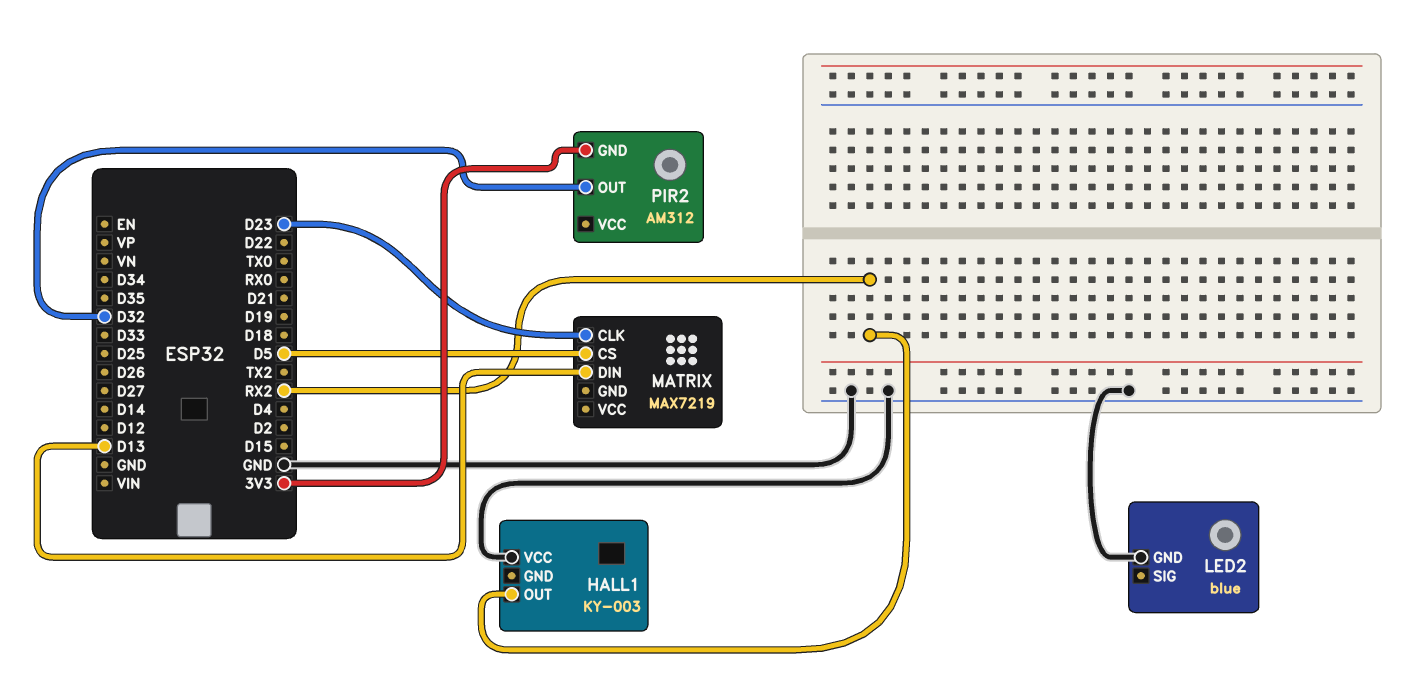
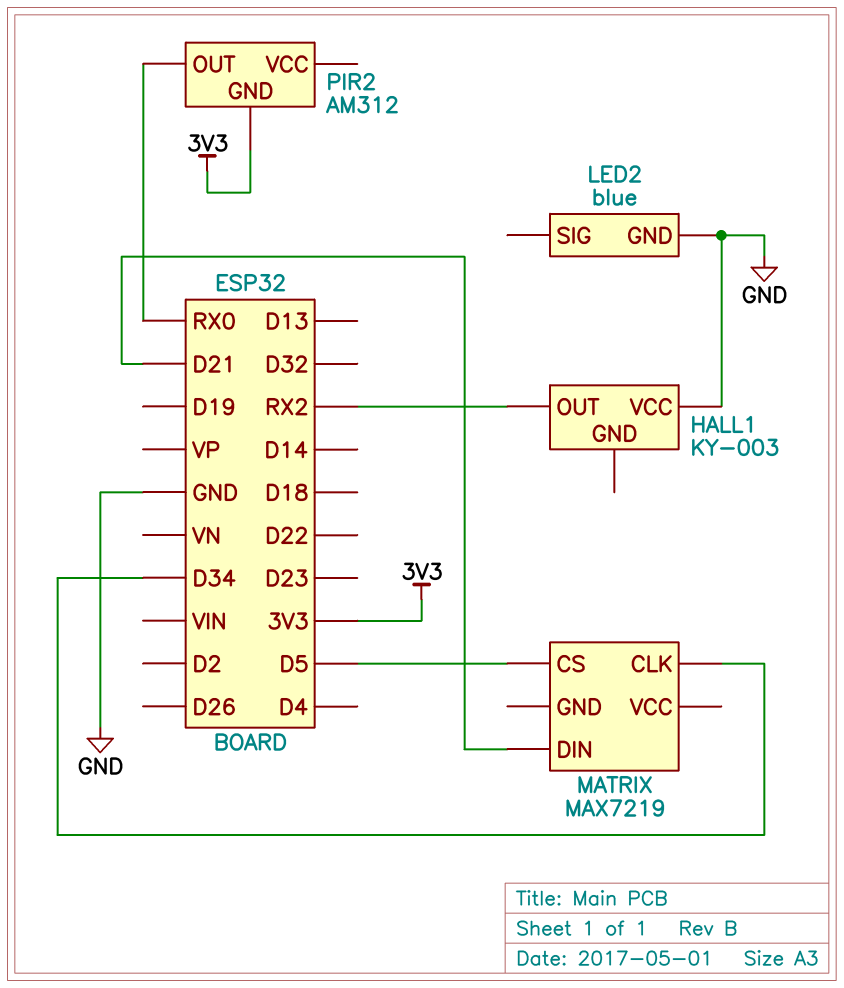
MATRIX pin CLK: D23 -> D34
MATRIX pin DIN: D13 -> D21
PIR2 pin OUT: D32 -> RX0

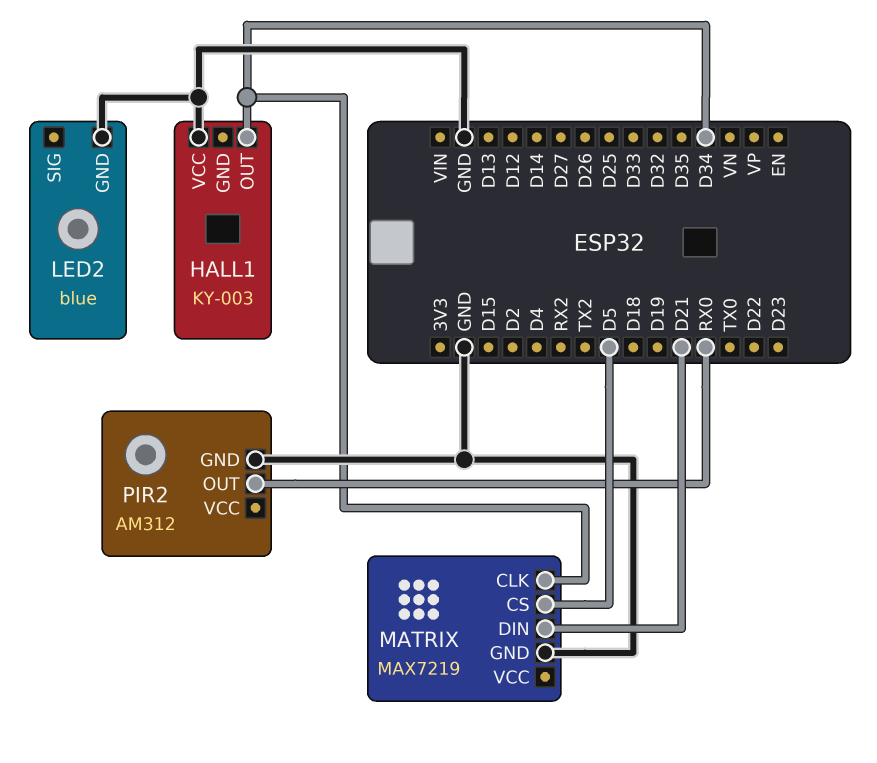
HALL1 pin OUT: RX2 -> D34
MATRIX pin GND: none -> GND
PIR2 pin GND: 3V3 -> GND

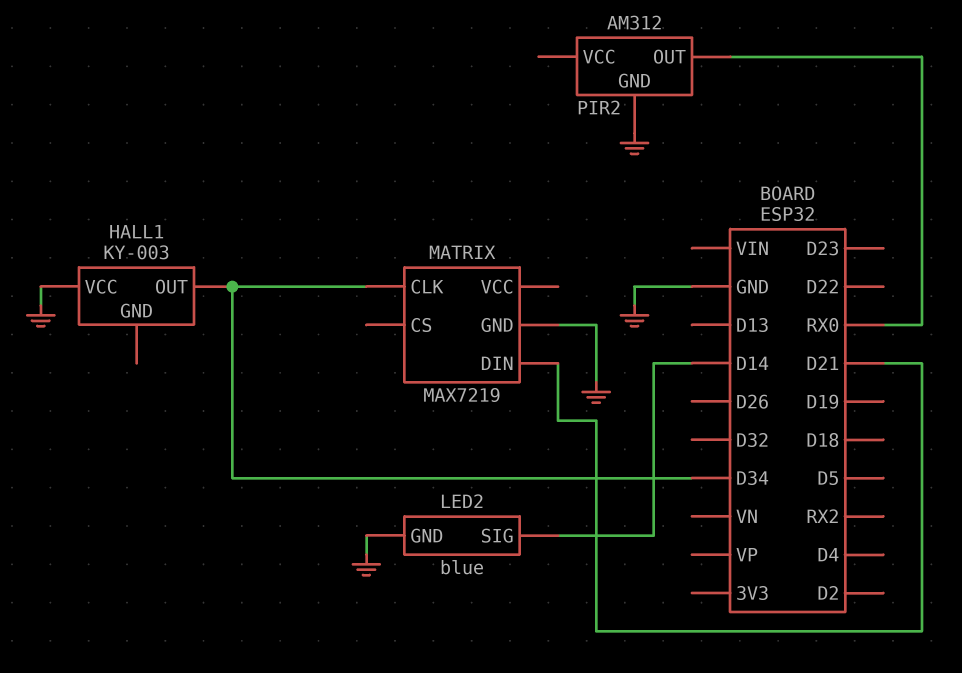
LED2 pin SIG: none -> D14
MATRIX pin CS: D5 -> none

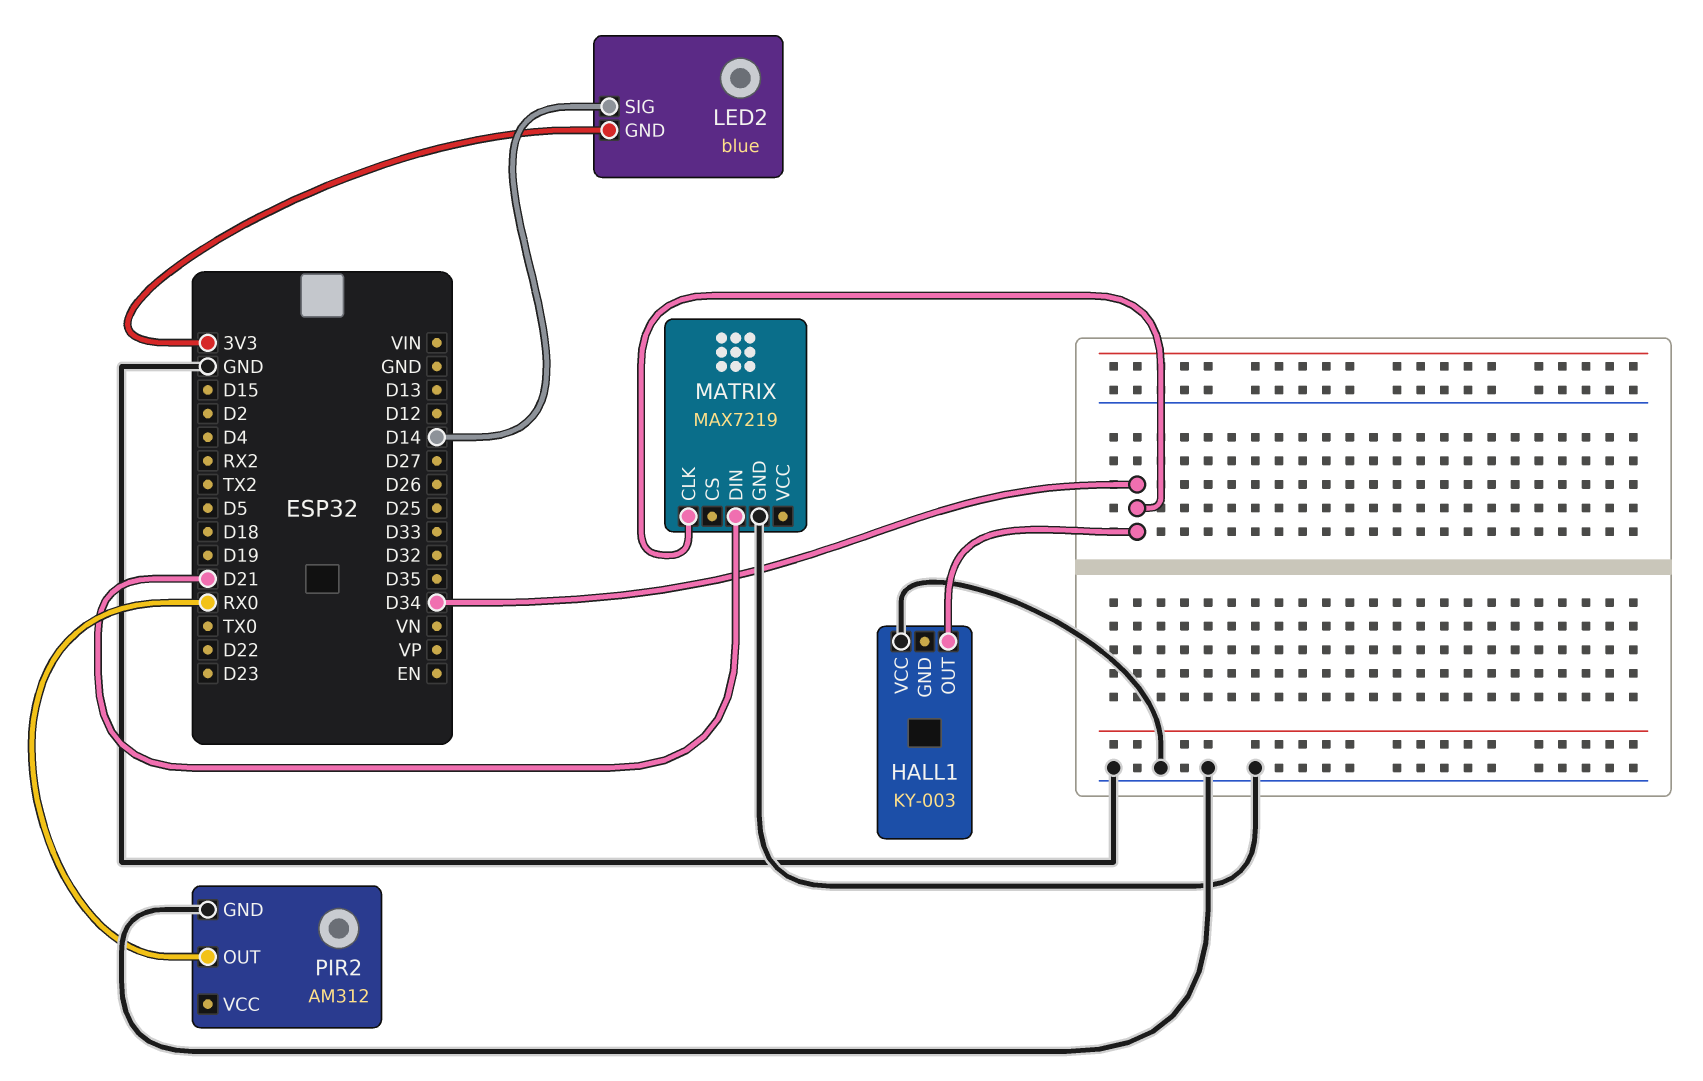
LED2 pin GND: GND -> 3V3

